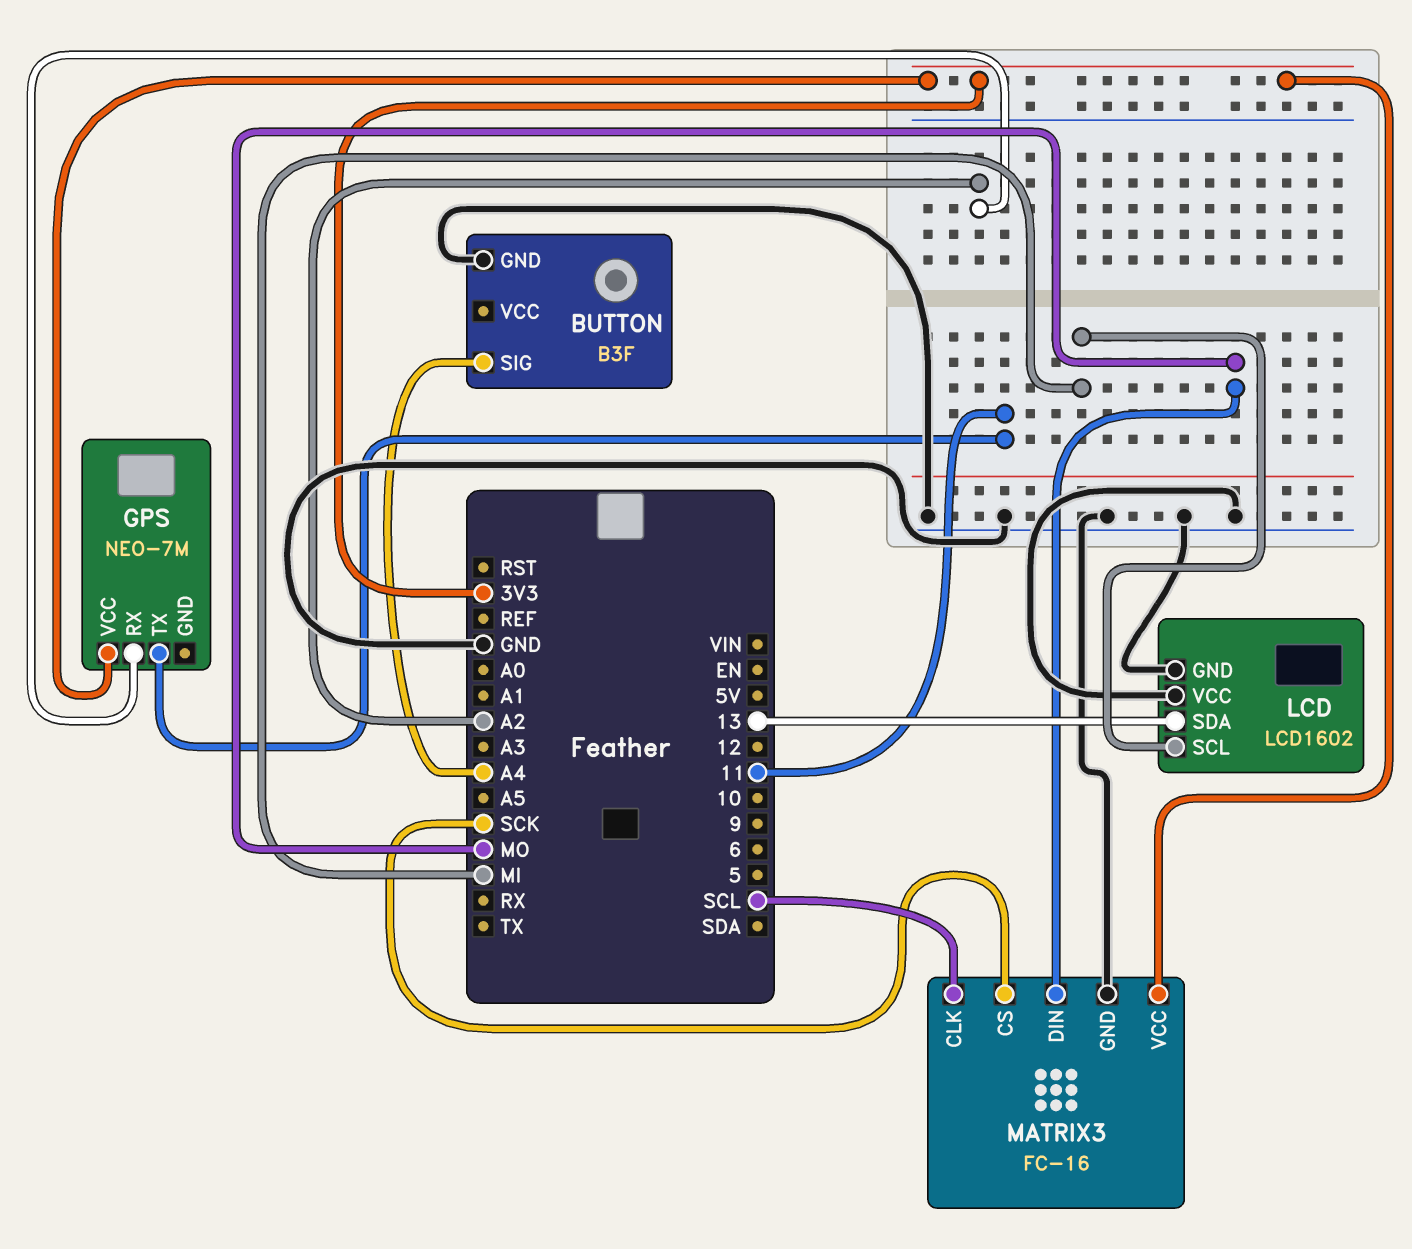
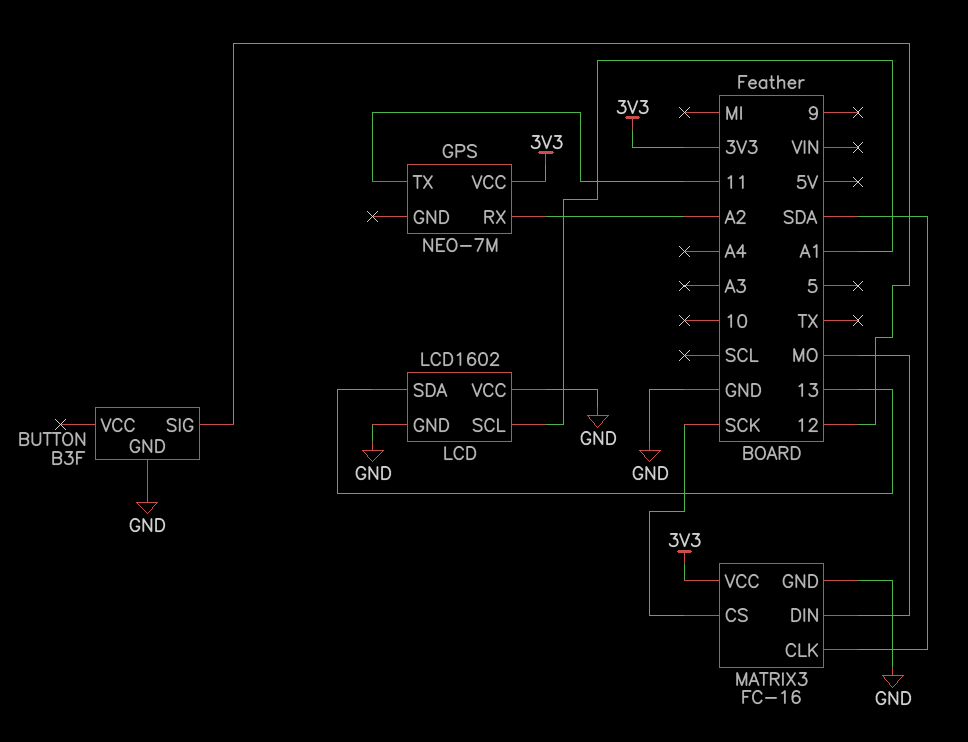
BUTTON pin SIG: A4 -> 12
LCD pin SCL: MI -> A1
MATRIX3 pin CLK: SCL -> SDA

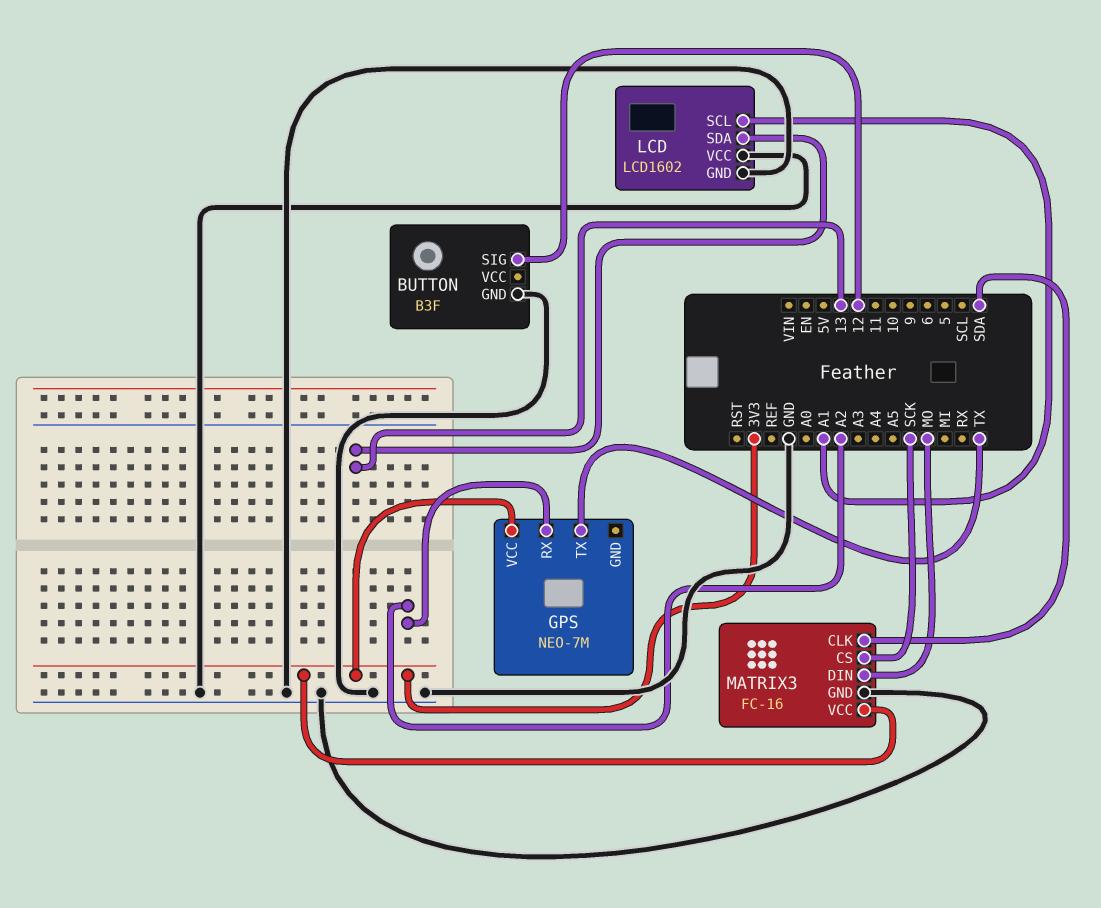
GPS pin TX: 11 -> TX

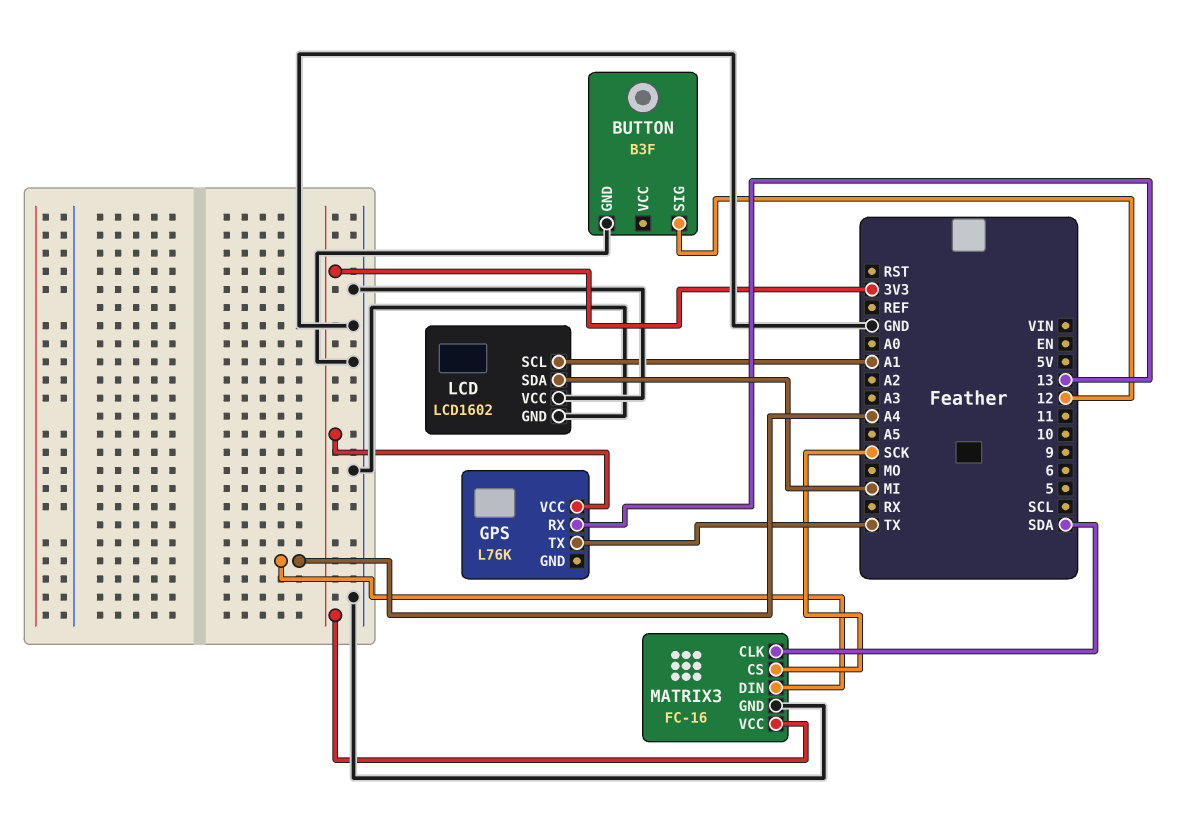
GPS: NEO-7M -> L76K
GPS pin RX: A2 -> 13
LCD pin SDA: 13 -> MI
MATRIX3 pin DIN: MO -> A4

